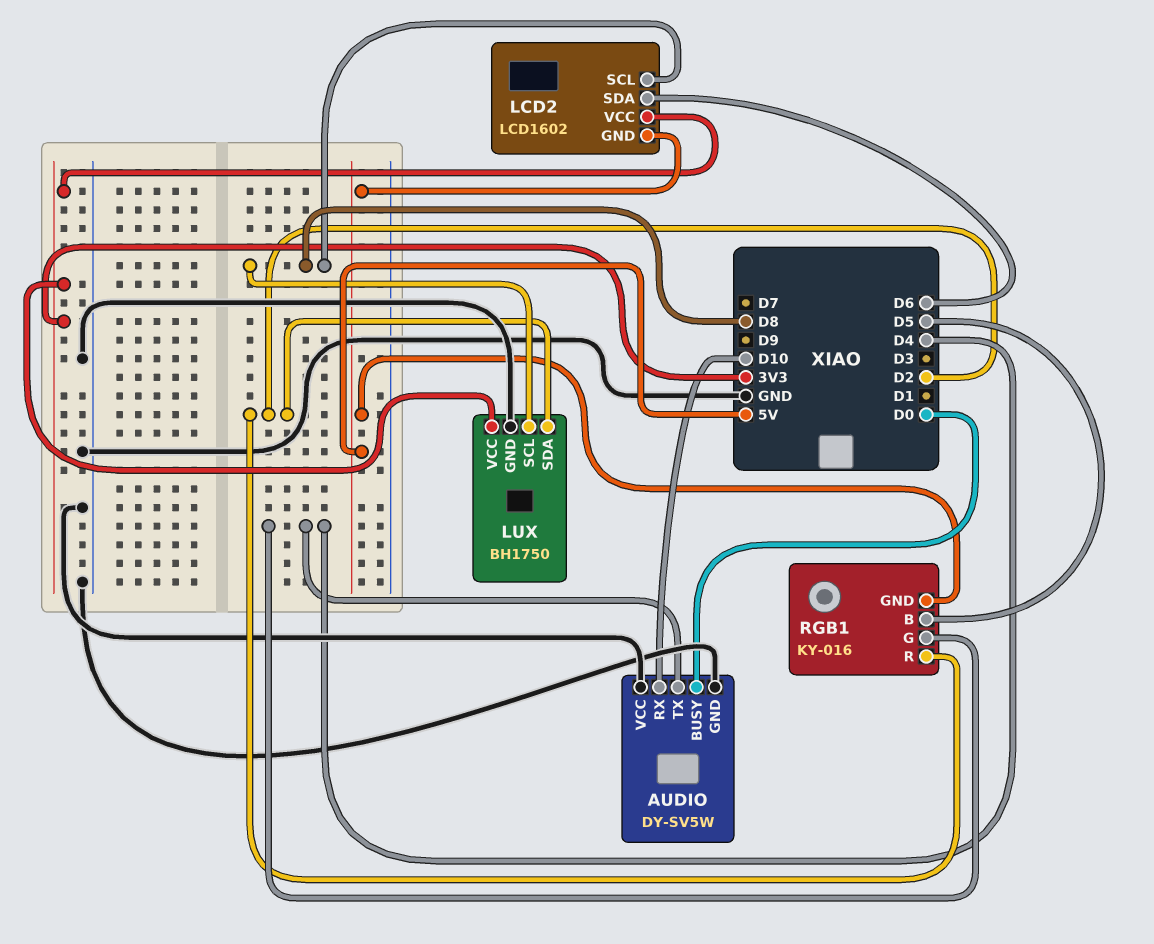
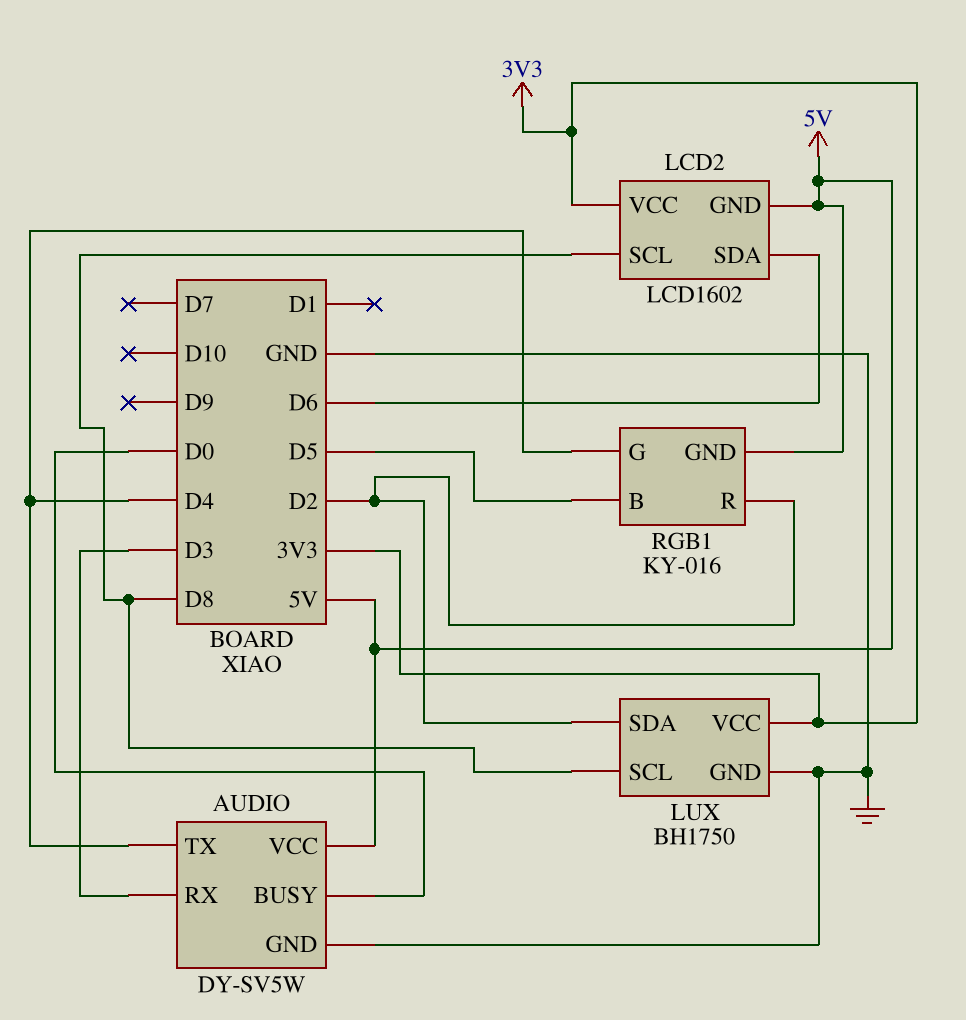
AUDIO pin RX: D10 -> D3
AUDIO pin VCC: GND -> 5V

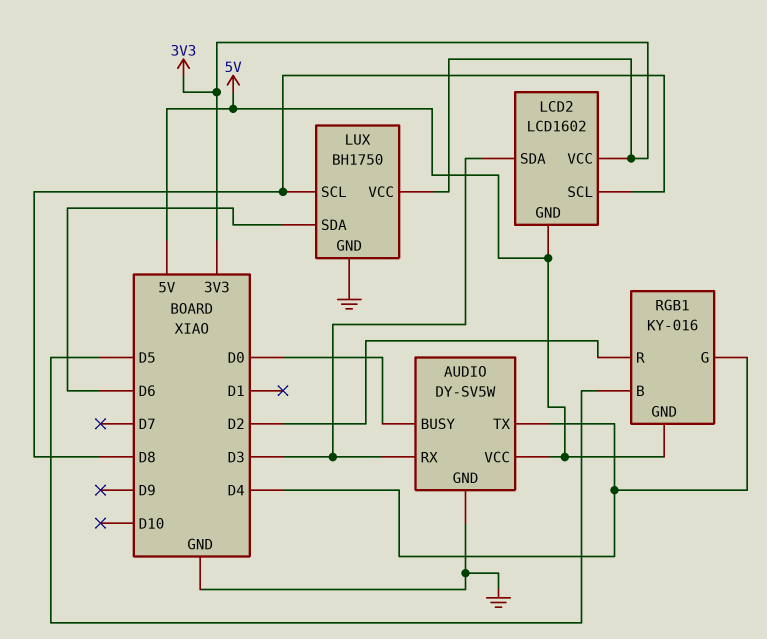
LCD2 pin SDA: D6 -> D3
LUX pin SDA: D2 -> D6

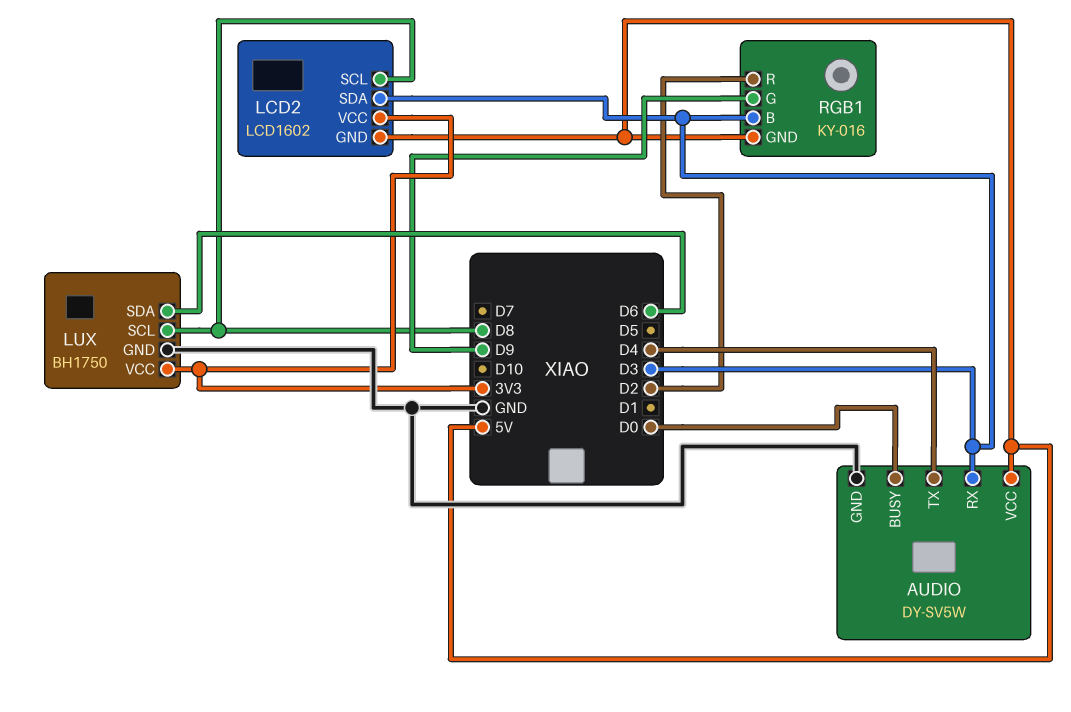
RGB1 pin B: D5 -> D3
RGB1 pin G: D4 -> D9

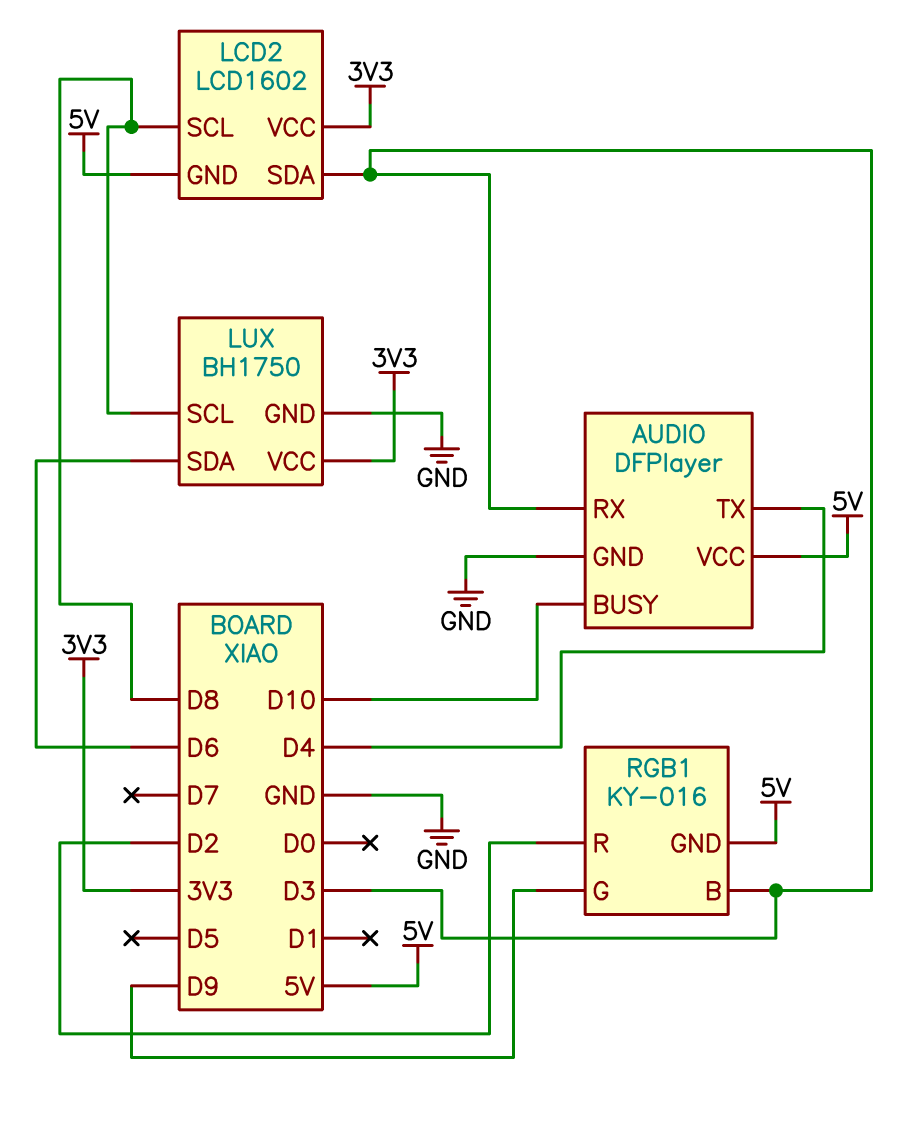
AUDIO: DY-SV5W -> DFPlayer
AUDIO pin BUSY: D0 -> D10

